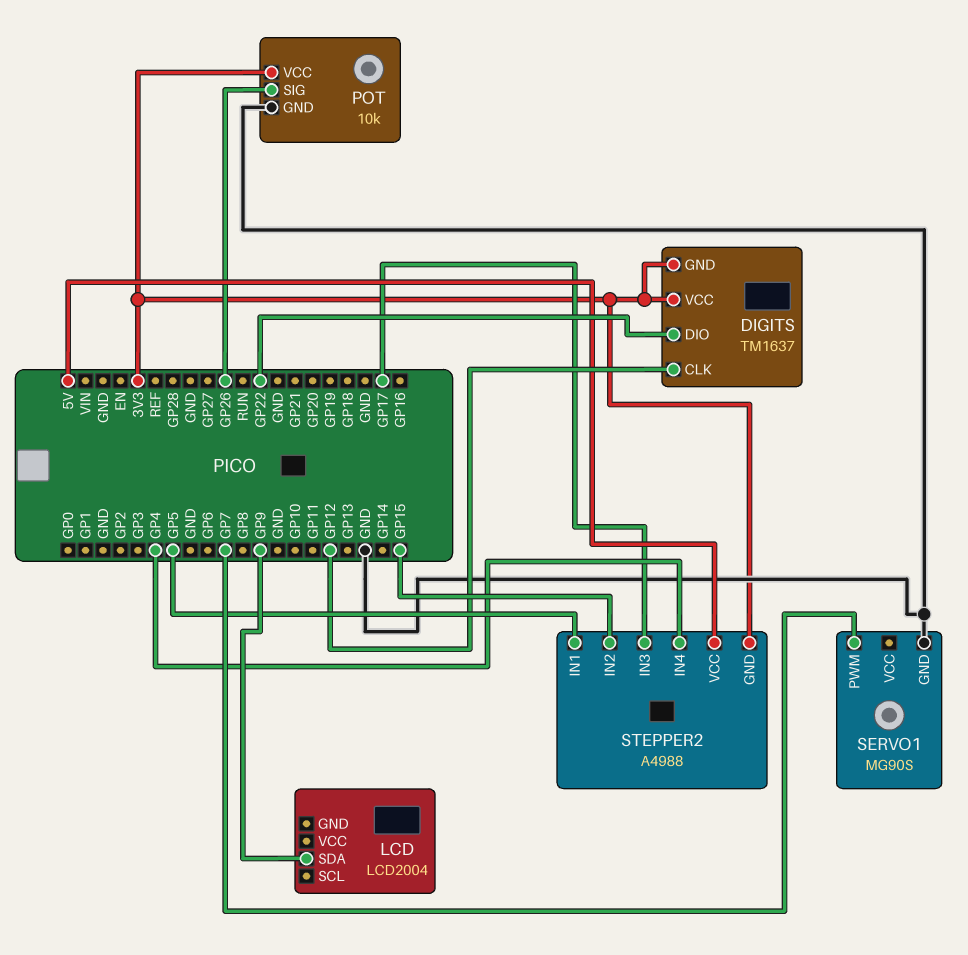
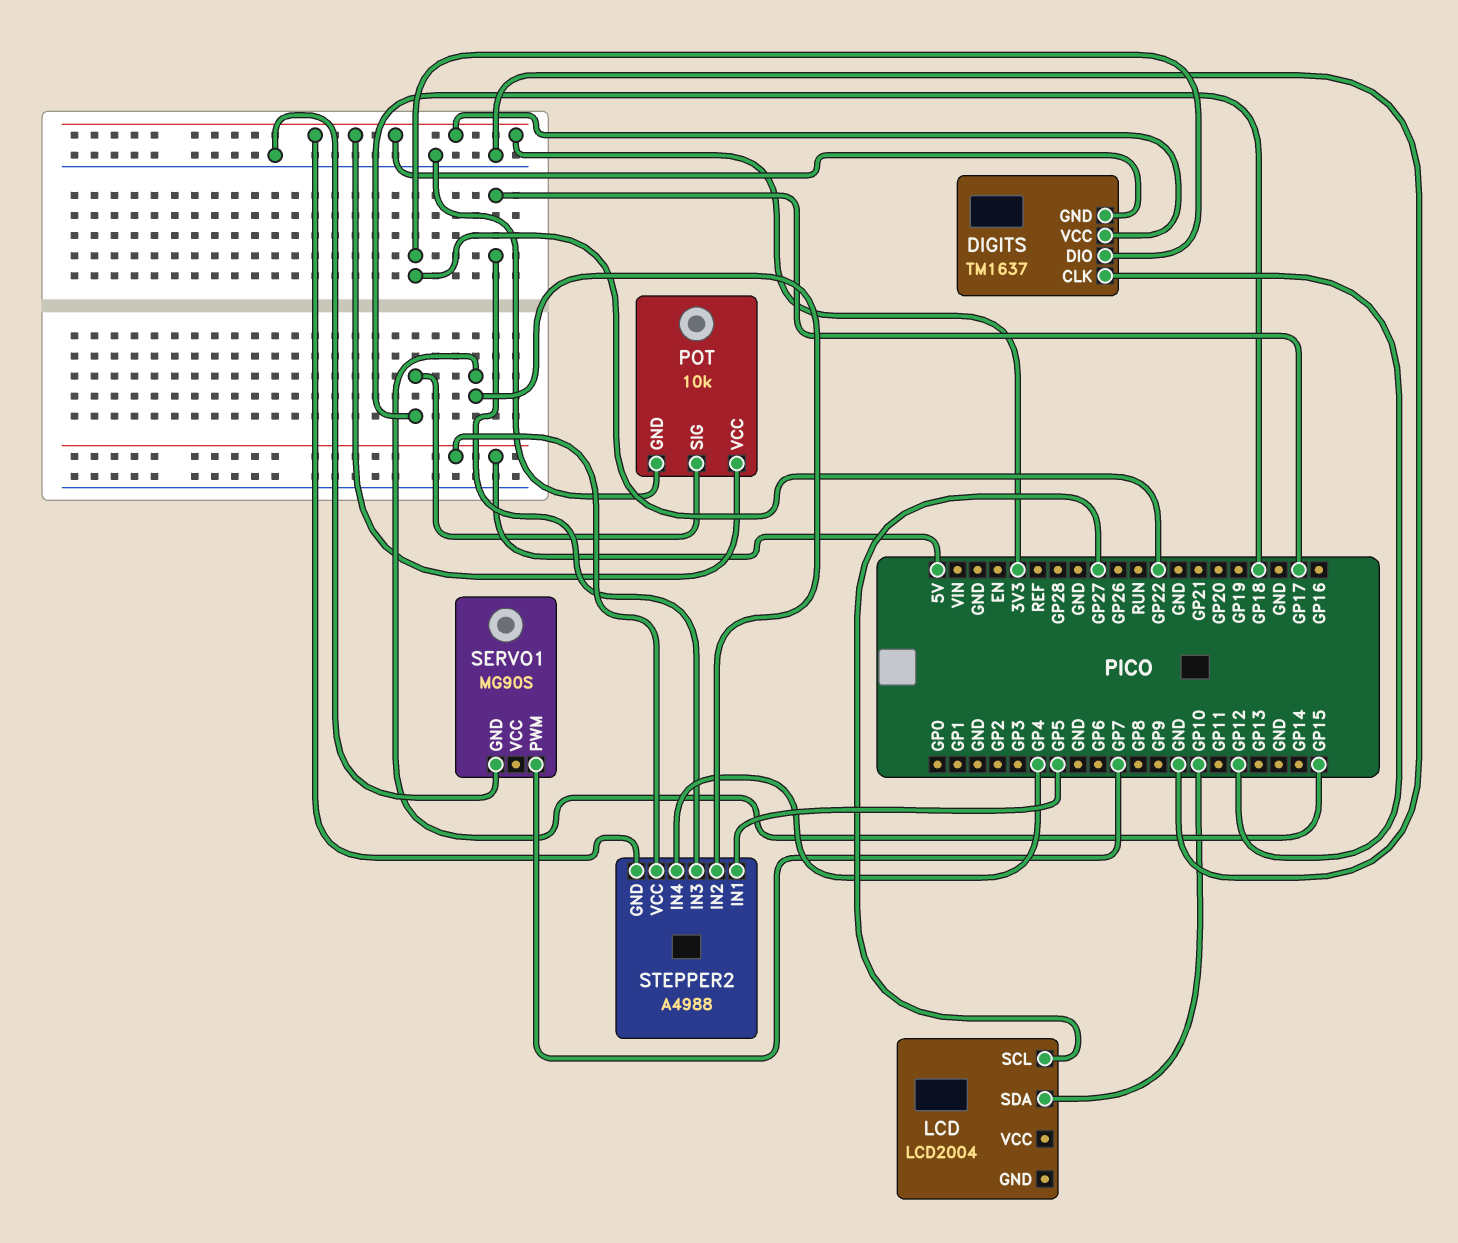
LCD pin SCL: none -> GP27
LCD pin SDA: GP9 -> GP10
POT pin SIG: GP26 -> GP18

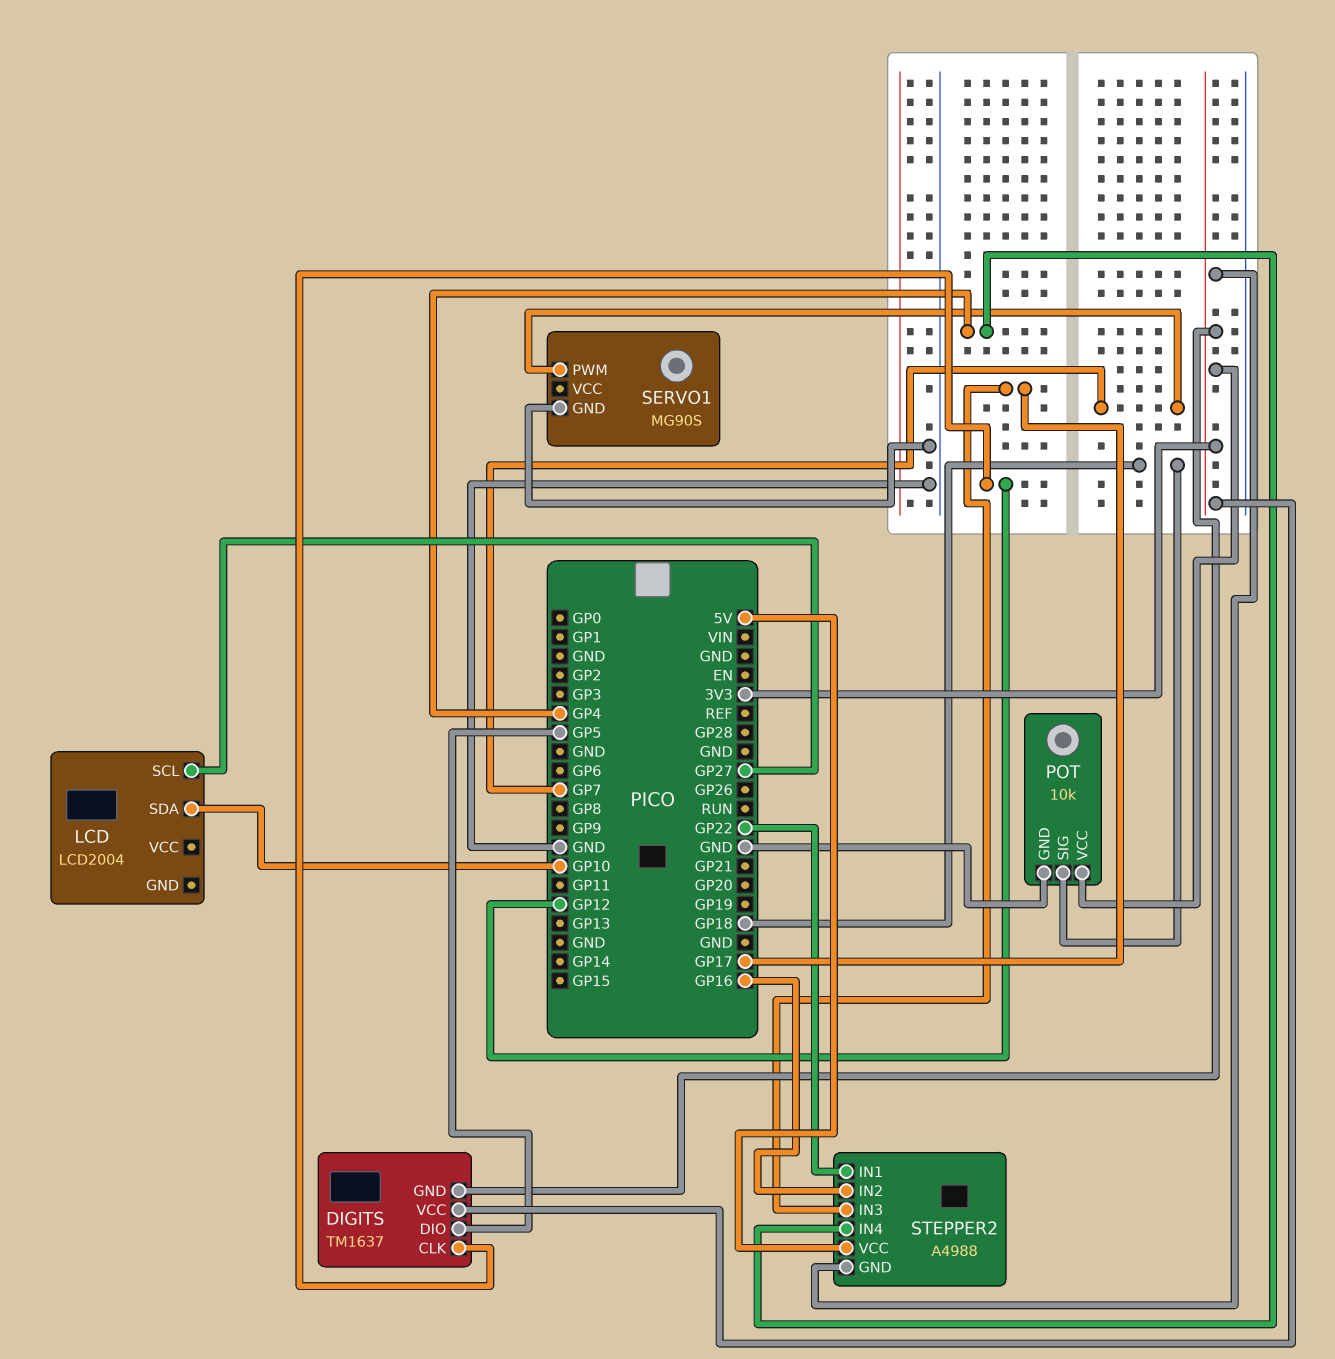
DIGITS pin DIO: GP22 -> GP5
STEPPER2 pin IN1: GP5 -> GP22
STEPPER2 pin IN2: GP15 -> GP16

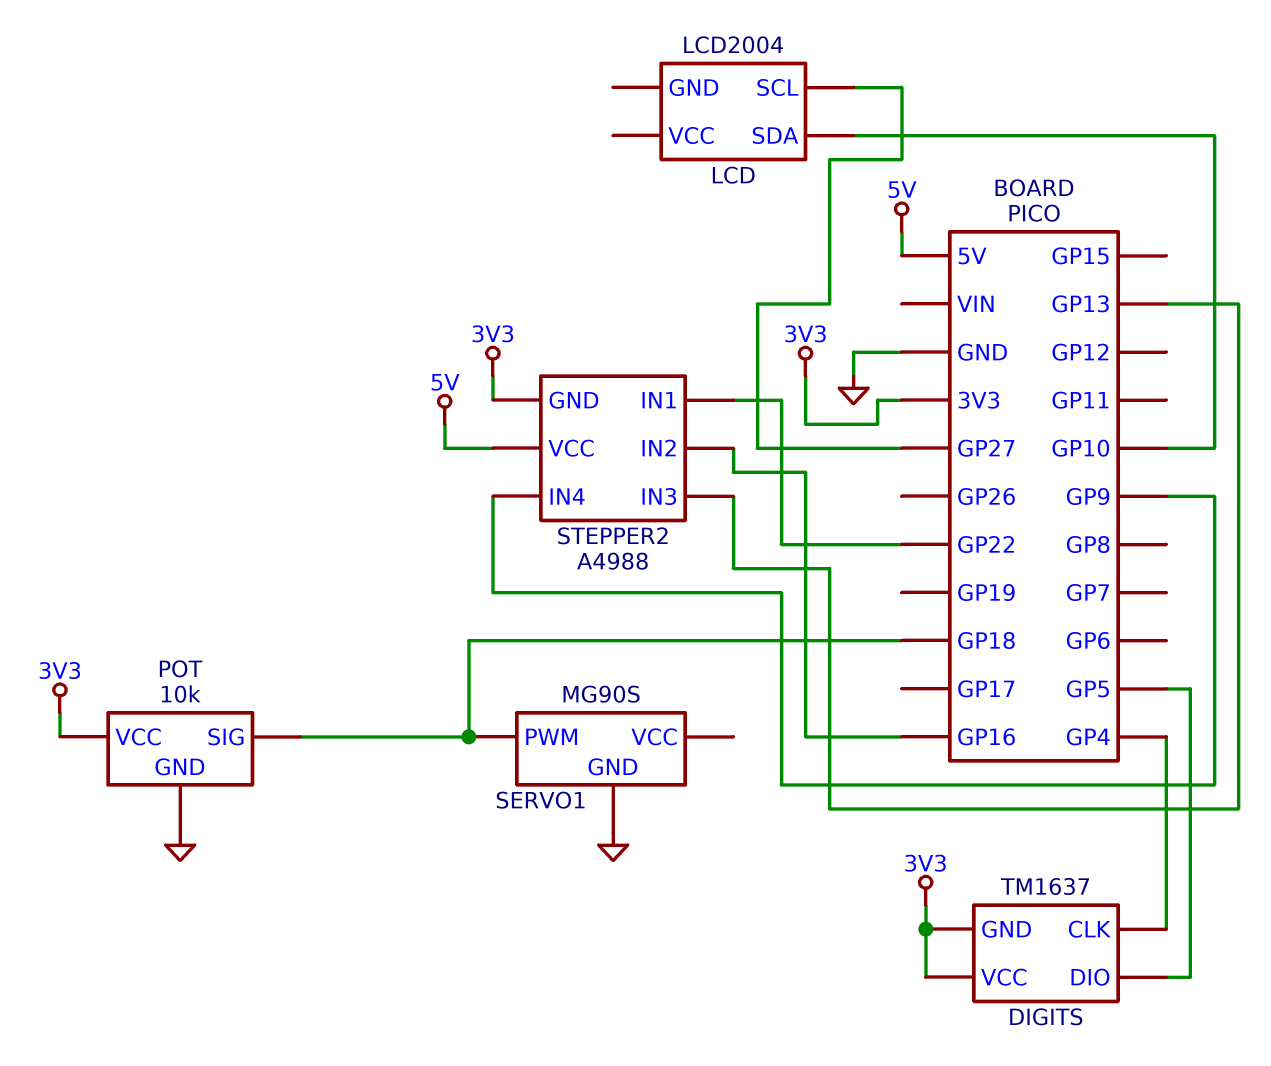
DIGITS pin CLK: GP12 -> GP4
SERVO1 pin PWM: GP7 -> GP18
STEPPER2 pin IN3: GP17 -> GP13
STEPPER2 pin IN4: GP4 -> GP9

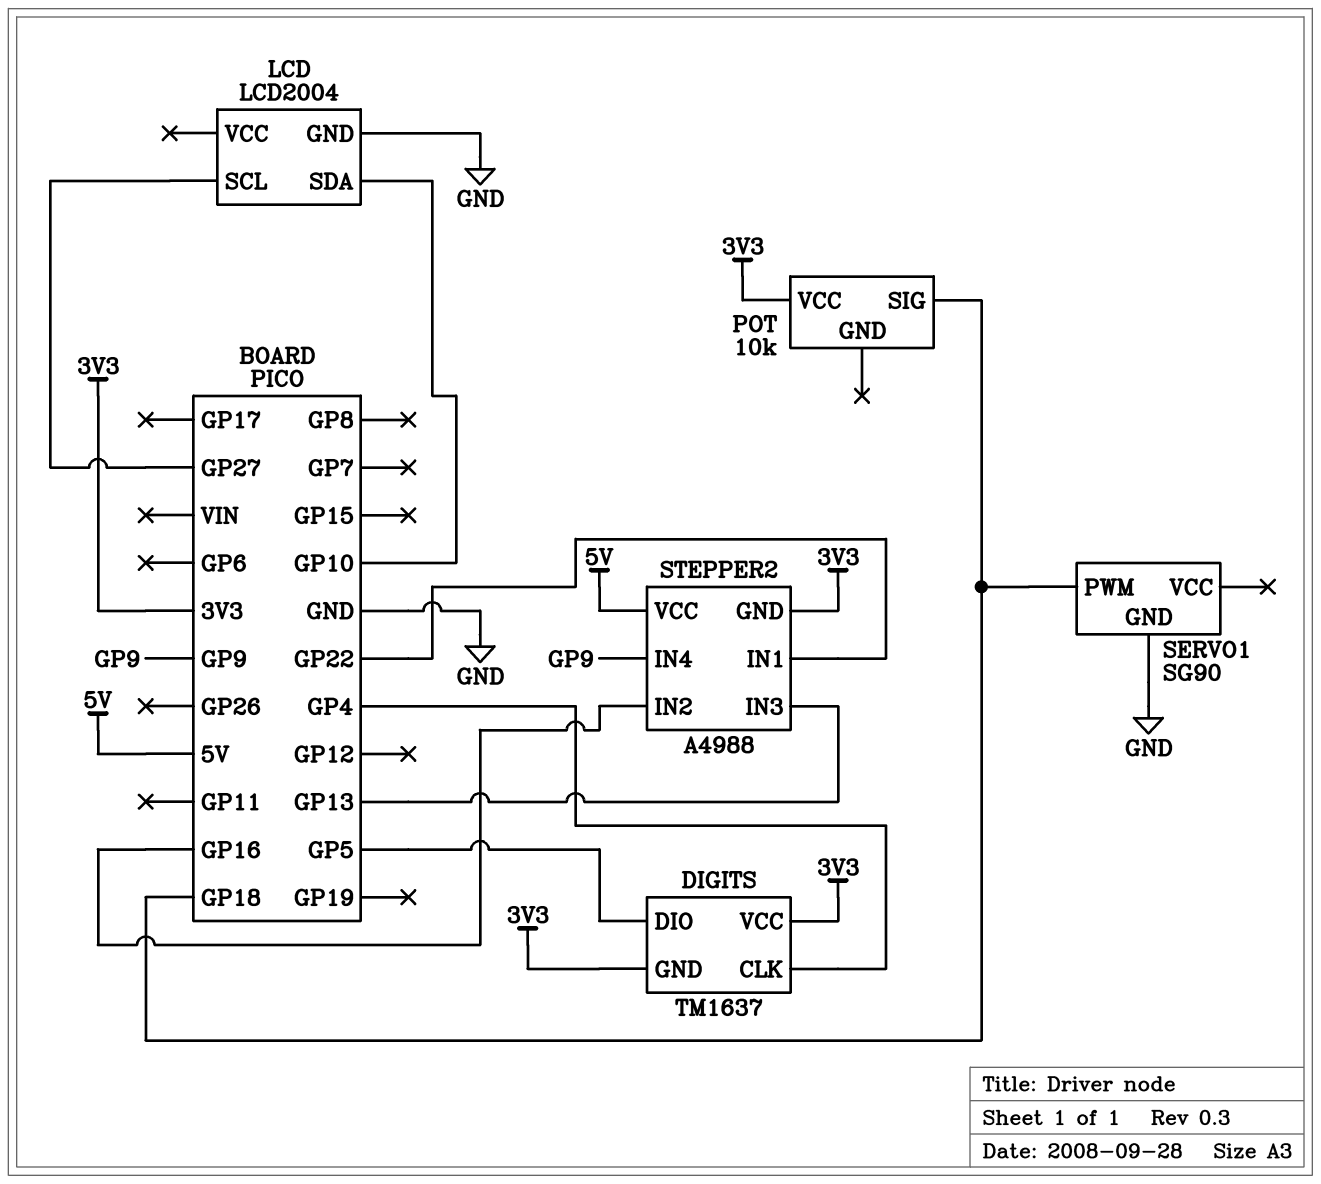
LCD pin GND: none -> GND
POT pin GND: GND -> none
SERVO1: MG90S -> SG90

